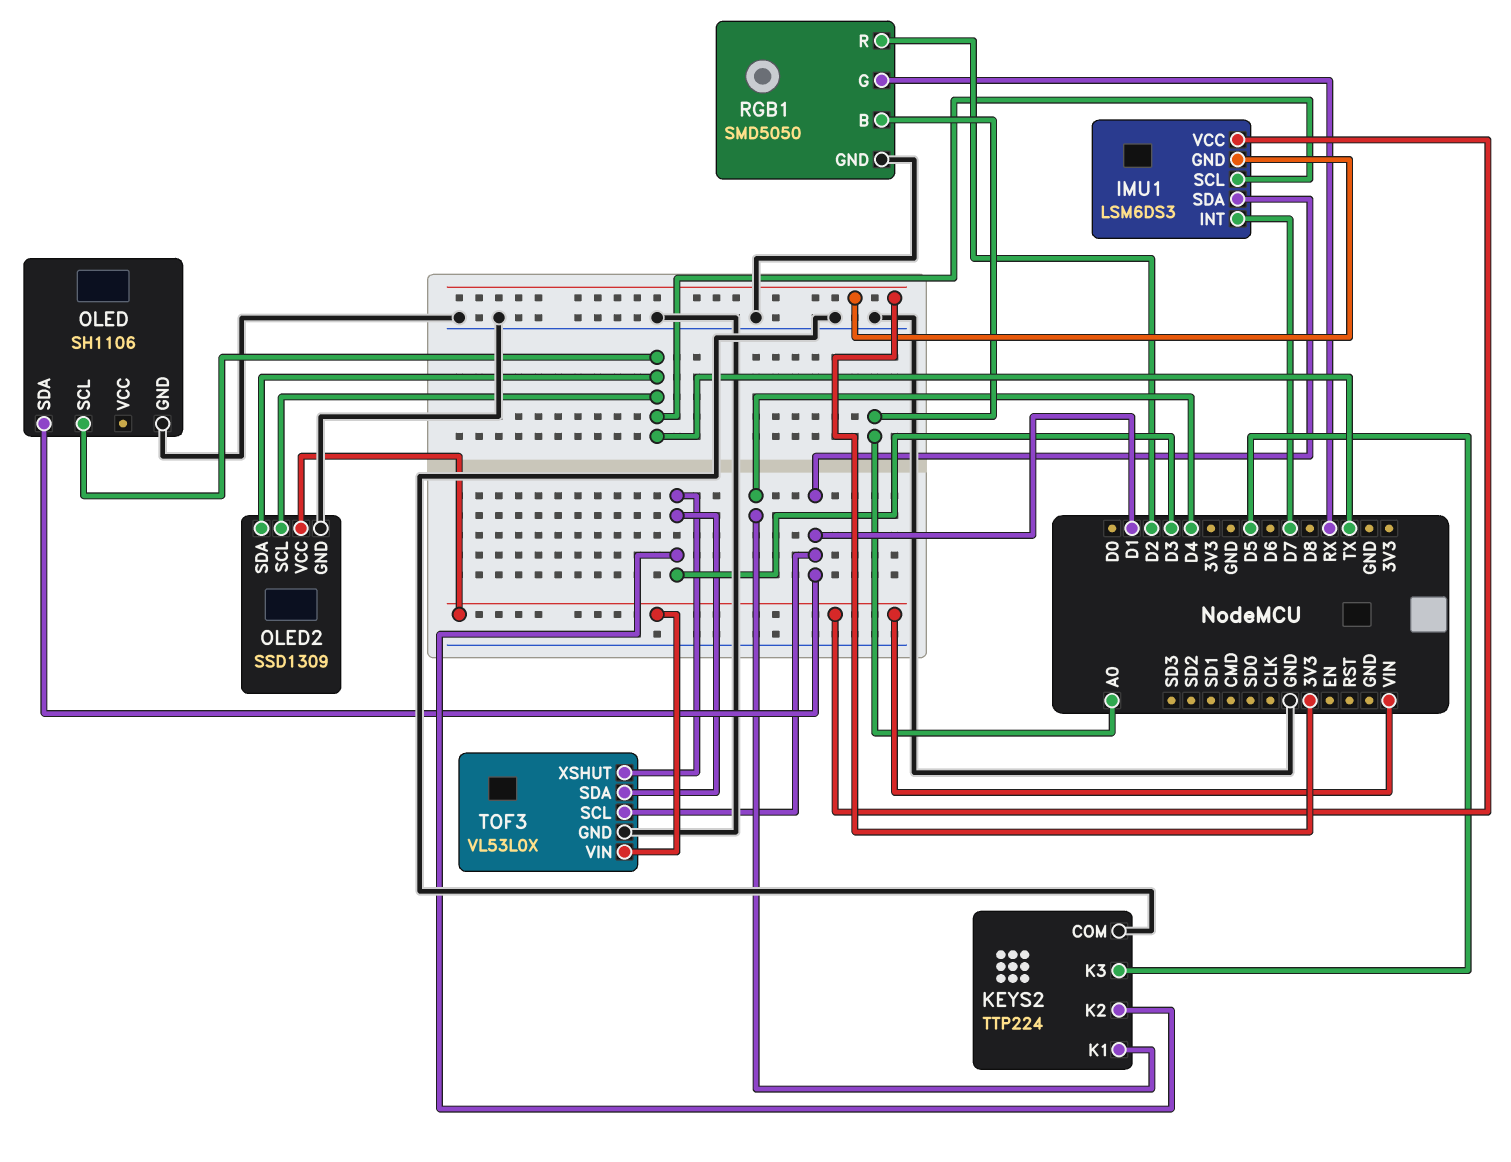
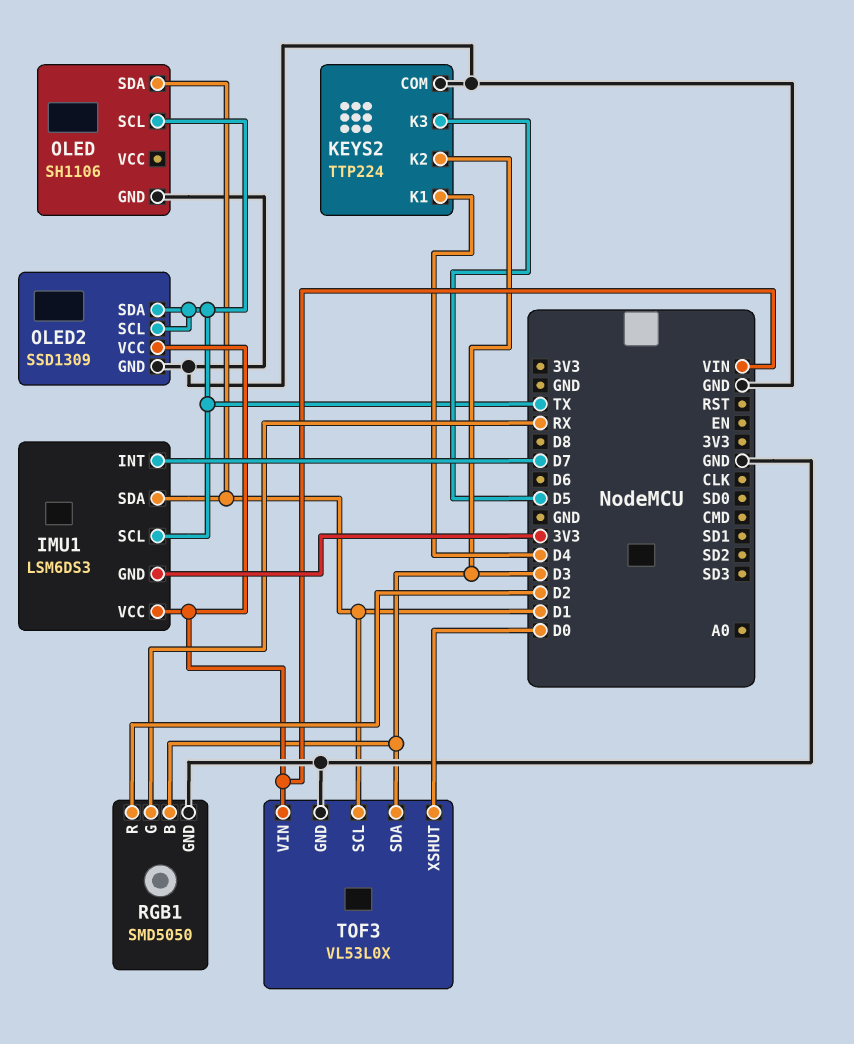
RGB1 pin B: A0 -> D3
TOF3 pin XSHUT: D3 -> D0

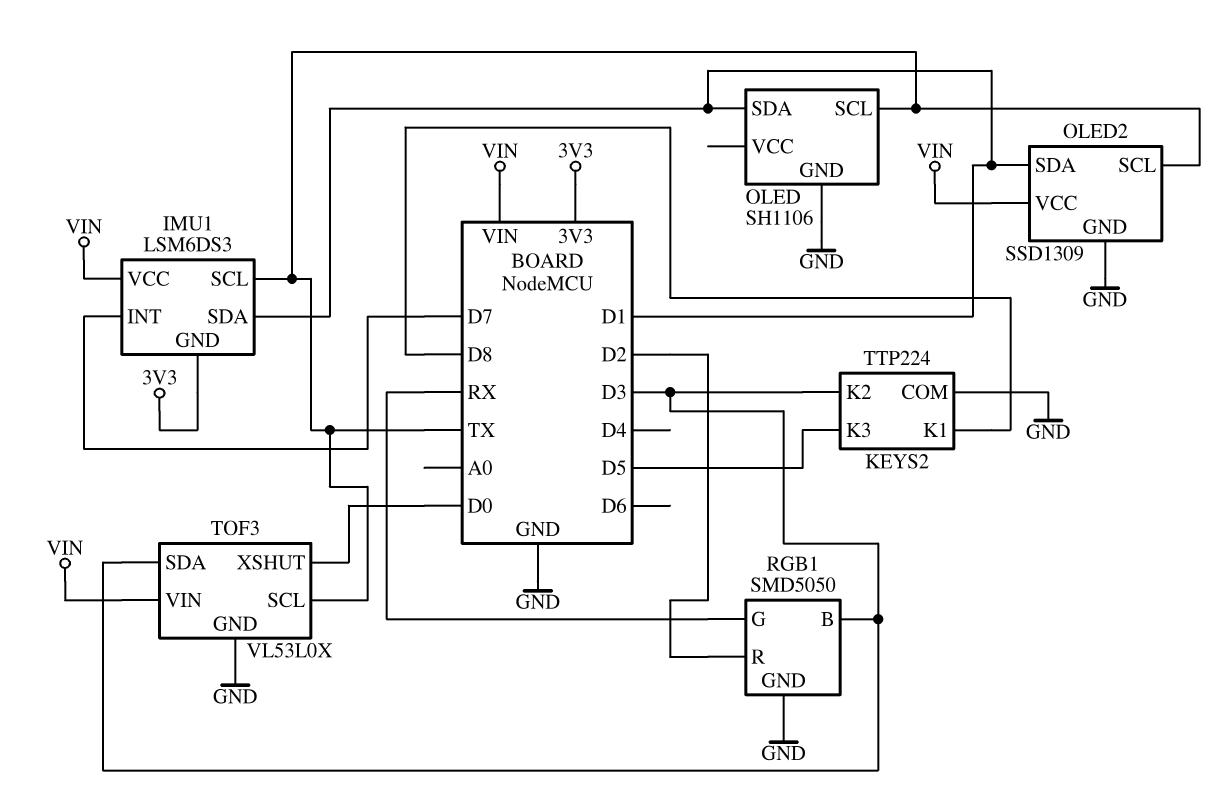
KEYS2 pin K1: D4 -> D8
OLED2 pin SDA: TX -> D1
TOF3 pin SCL: D1 -> TX

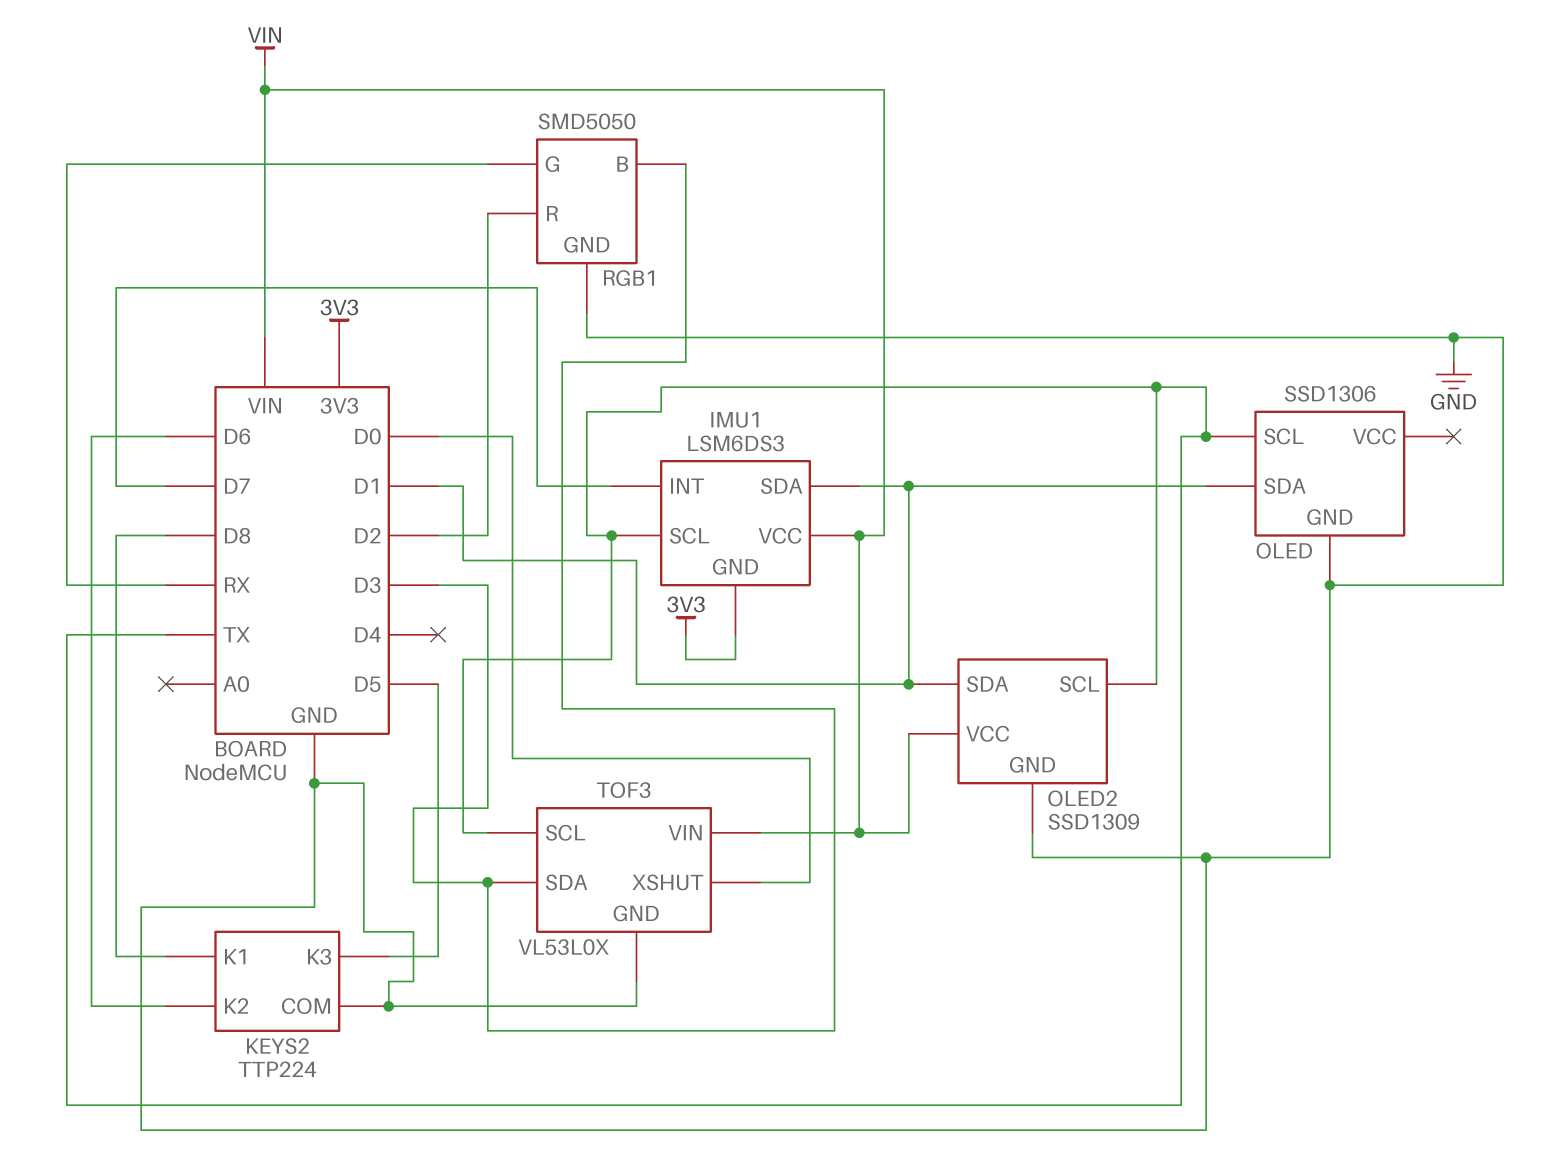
KEYS2 pin K2: D3 -> D6
OLED: SH1106 -> SSD1306

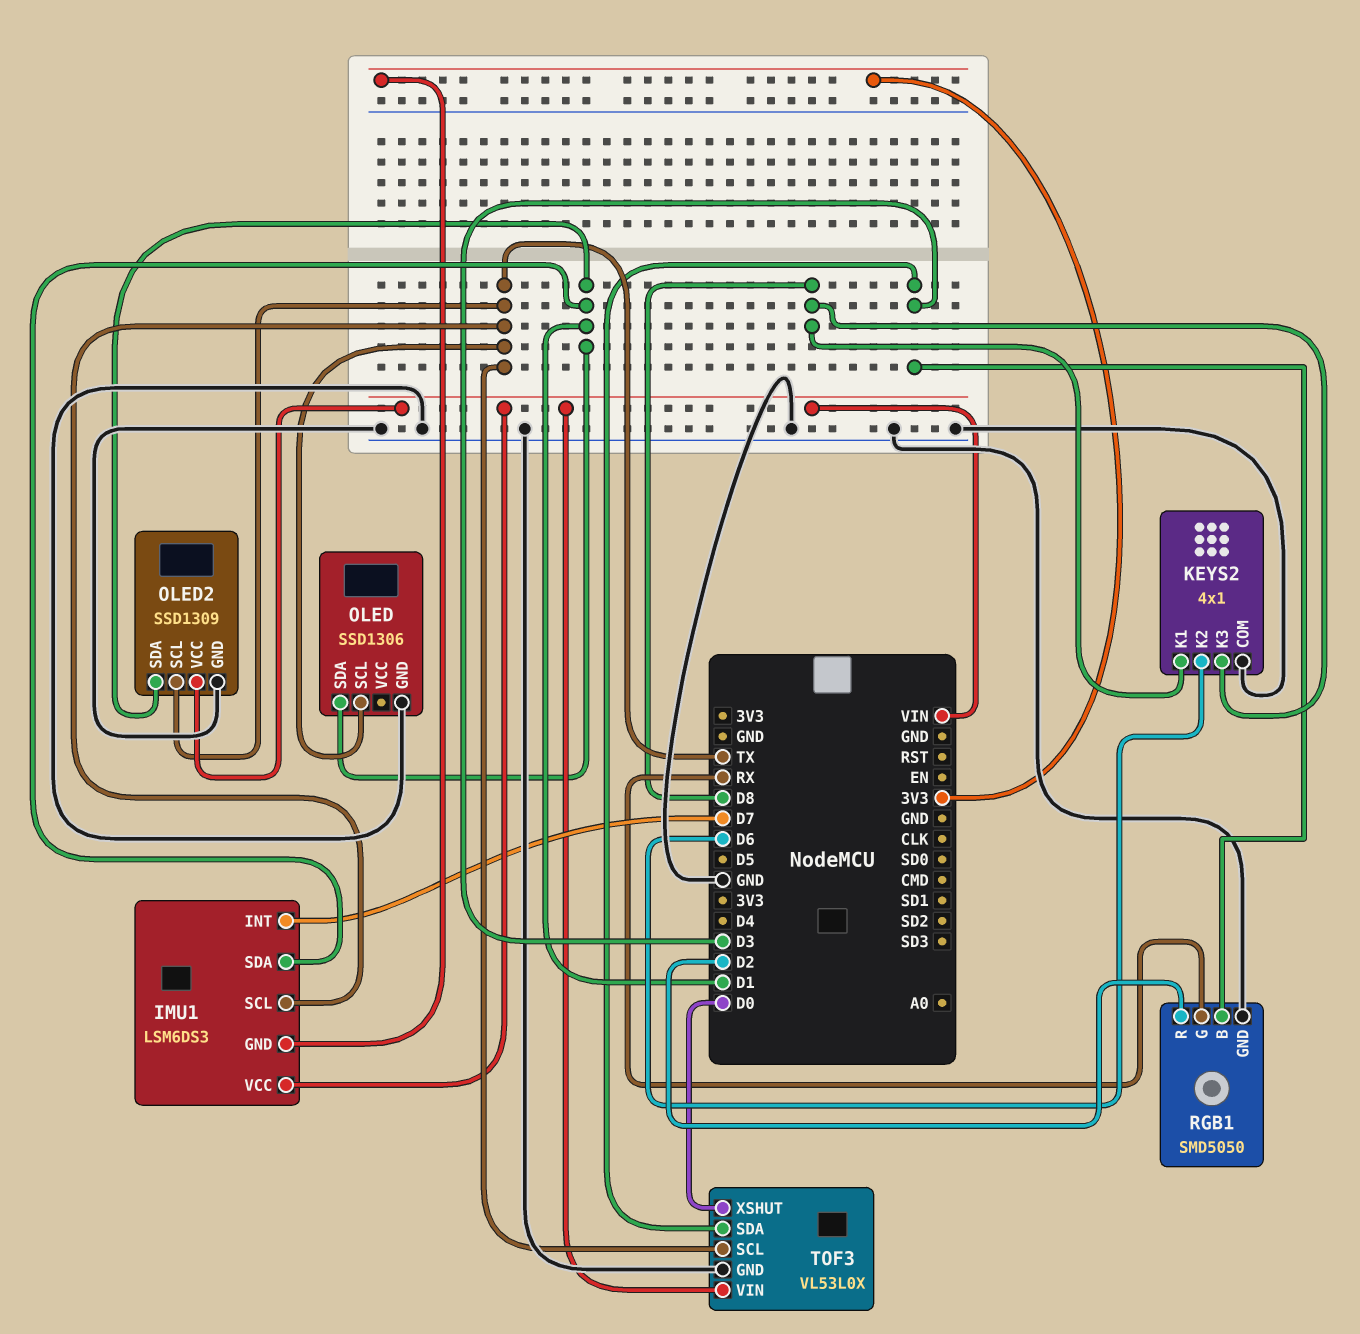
KEYS2: TTP224 -> 4x1
KEYS2 pin K3: D5 -> D8

